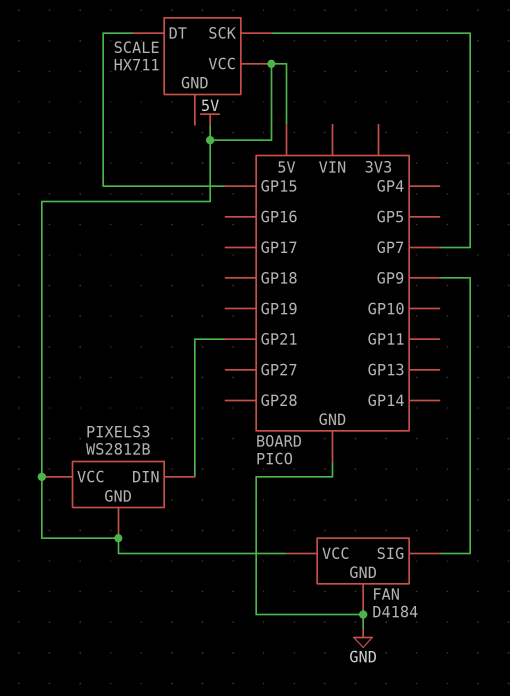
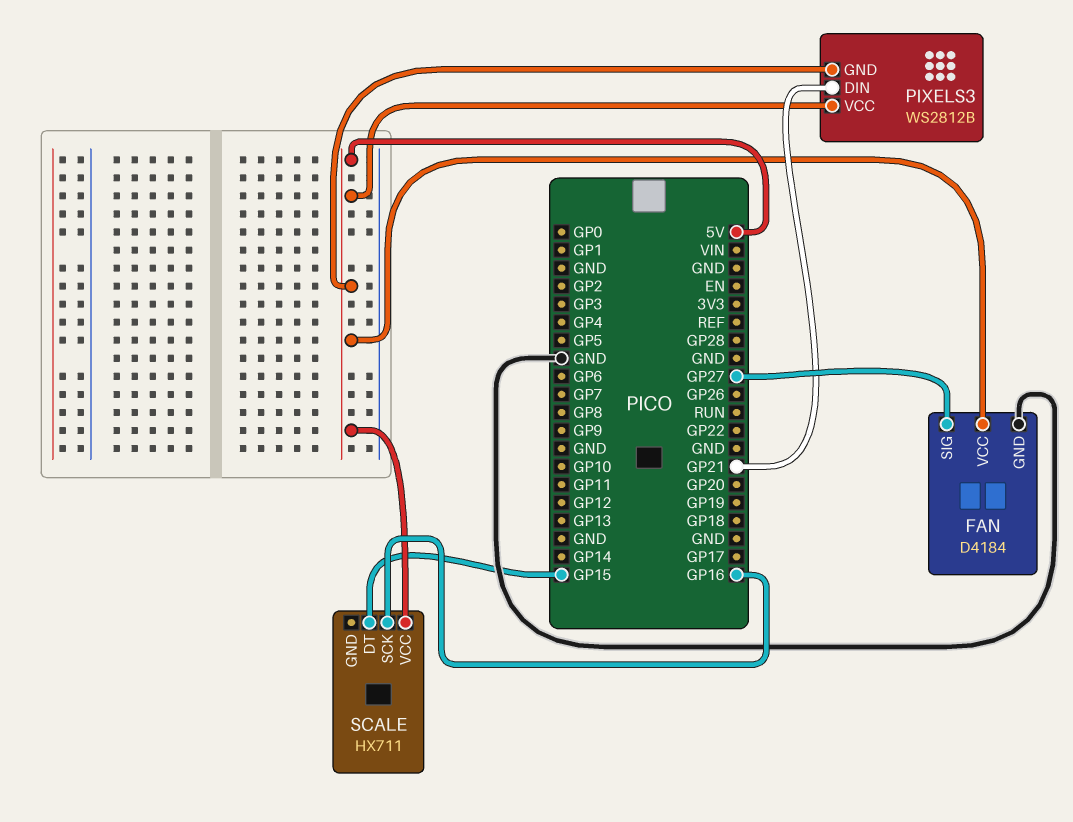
FAN pin SIG: GP9 -> GP27
SCALE pin SCK: GP7 -> GP16

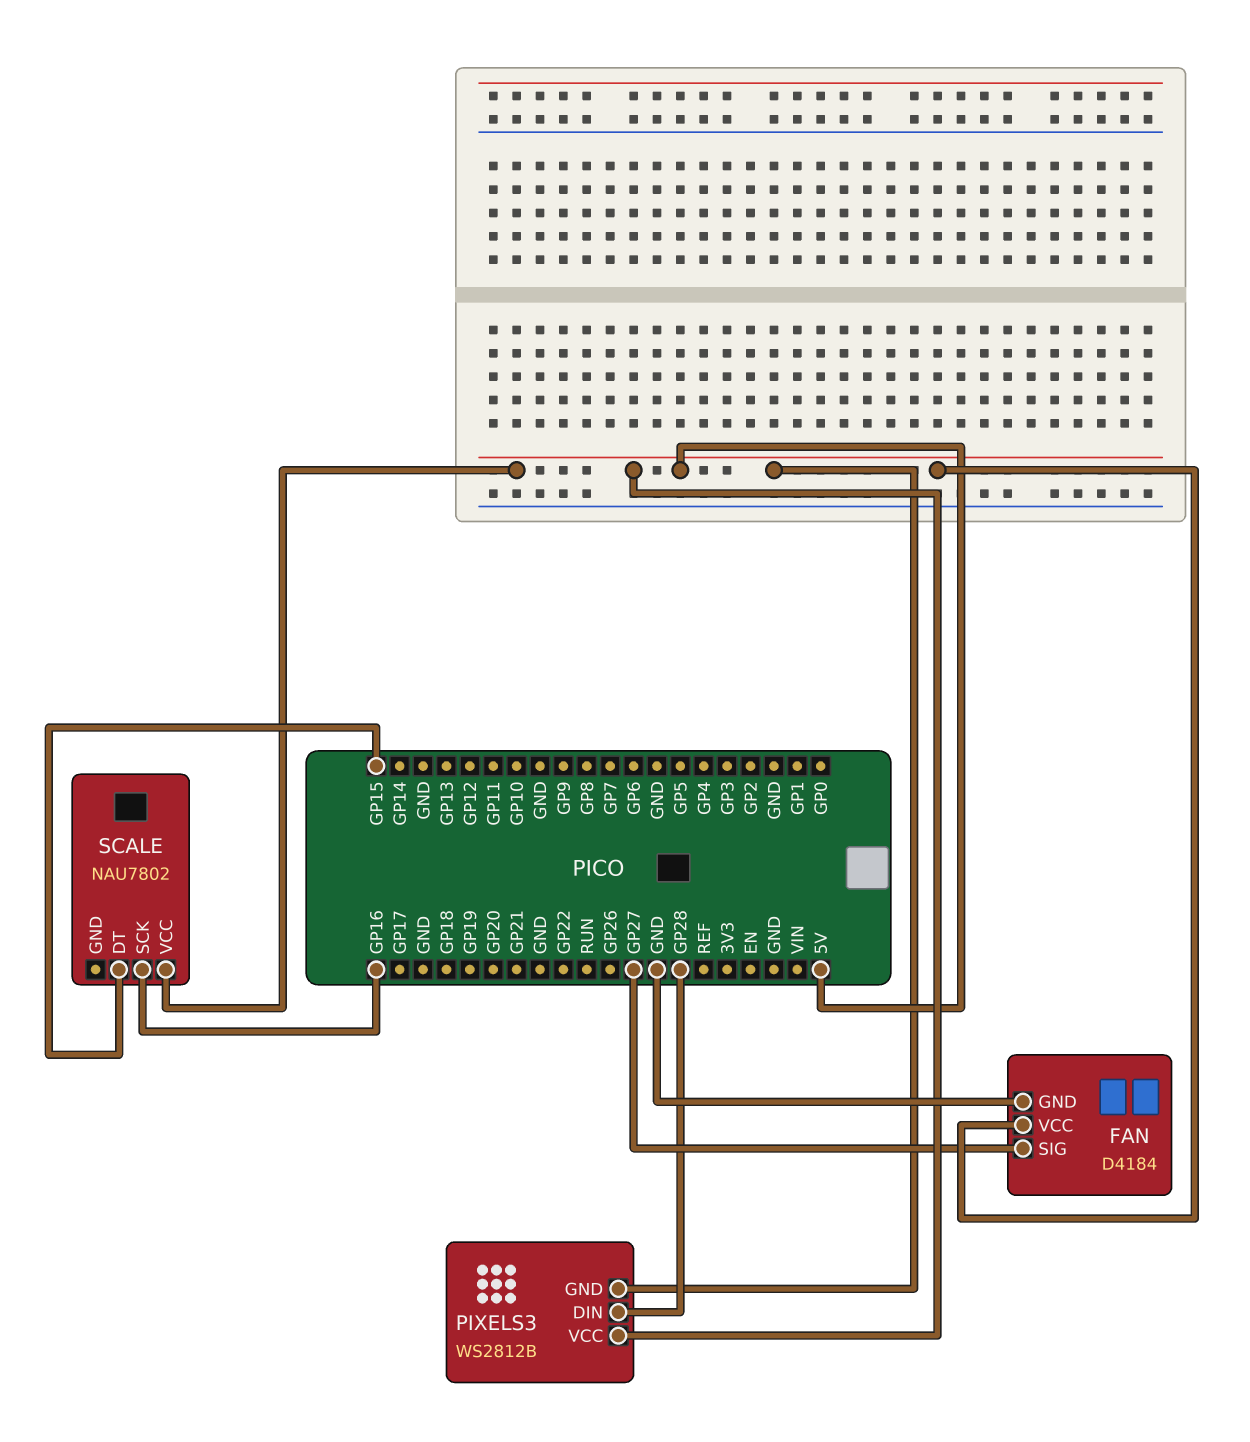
PIXELS3 pin DIN: GP21 -> GP28
SCALE: HX711 -> NAU7802

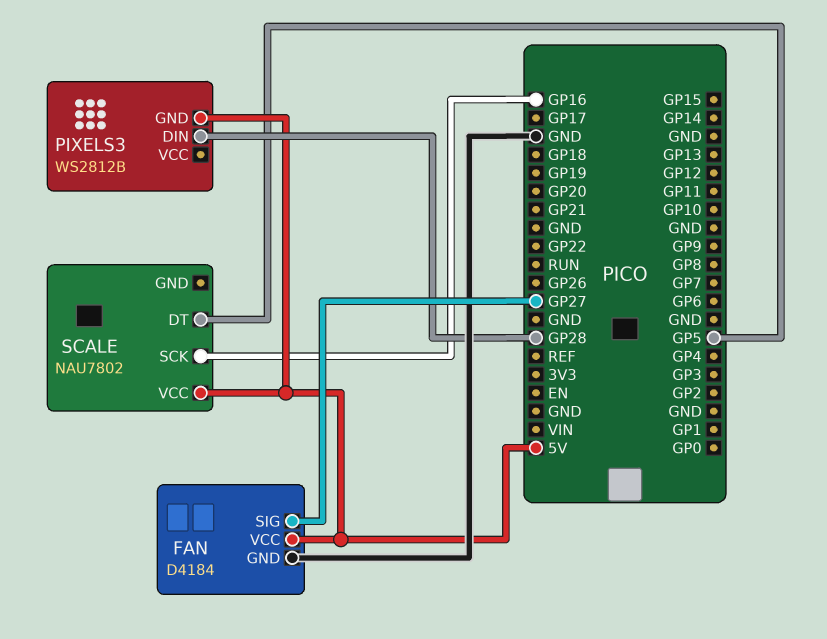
PIXELS3 pin VCC: 5V -> none
SCALE pin DT: GP15 -> GP5

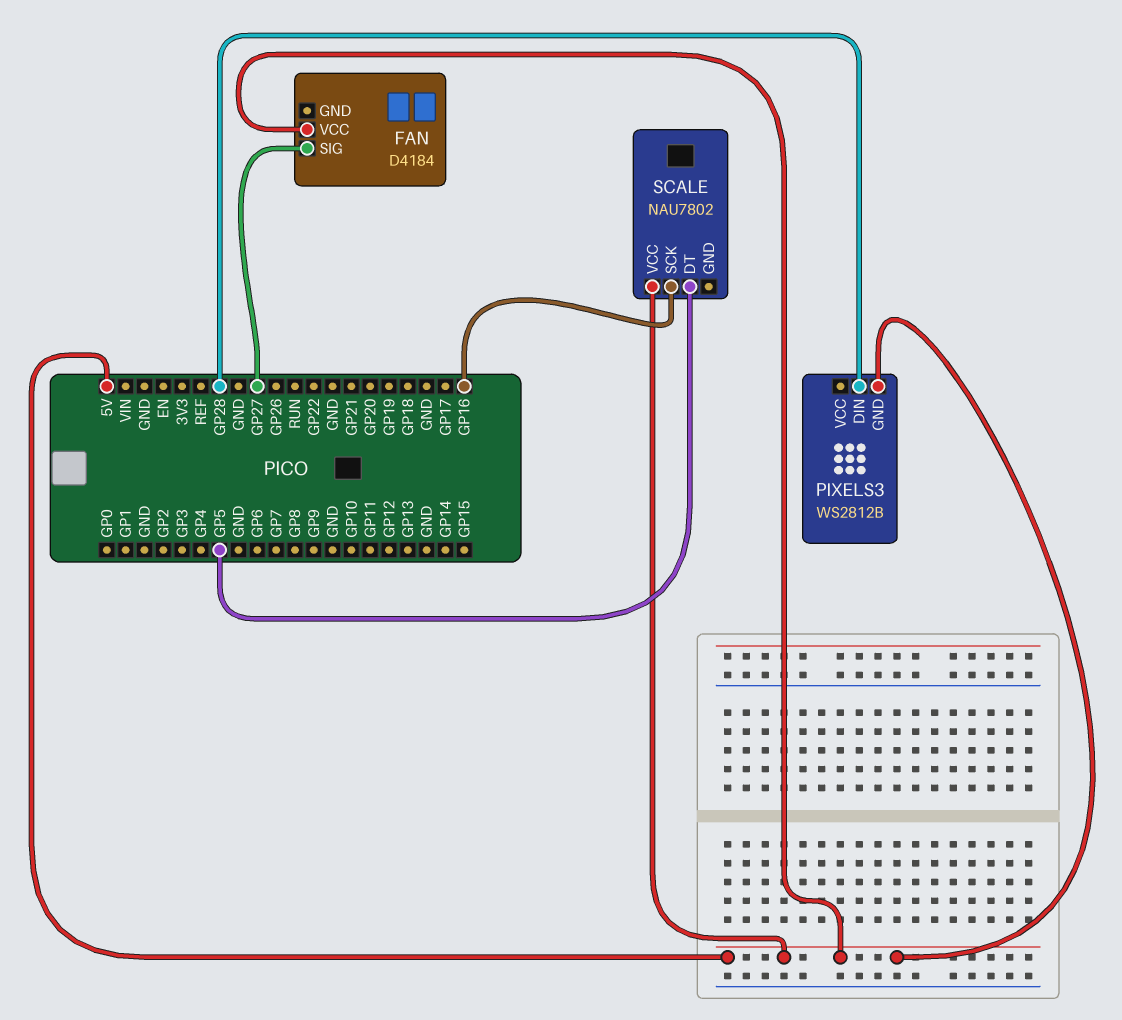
FAN pin GND: GND -> none

